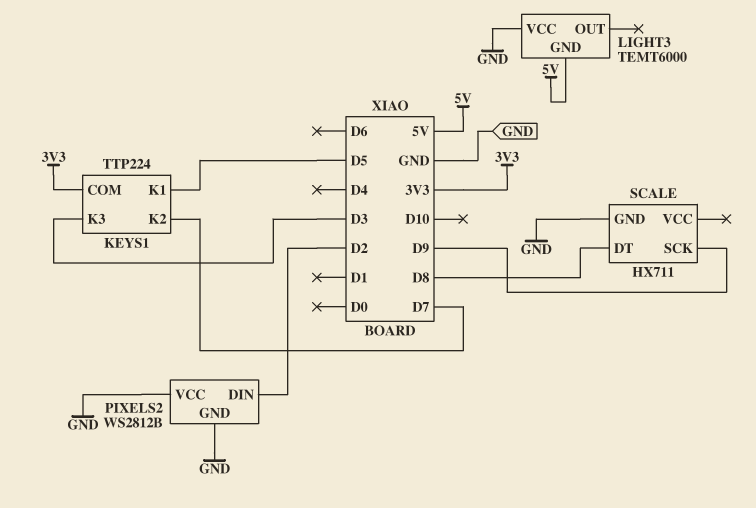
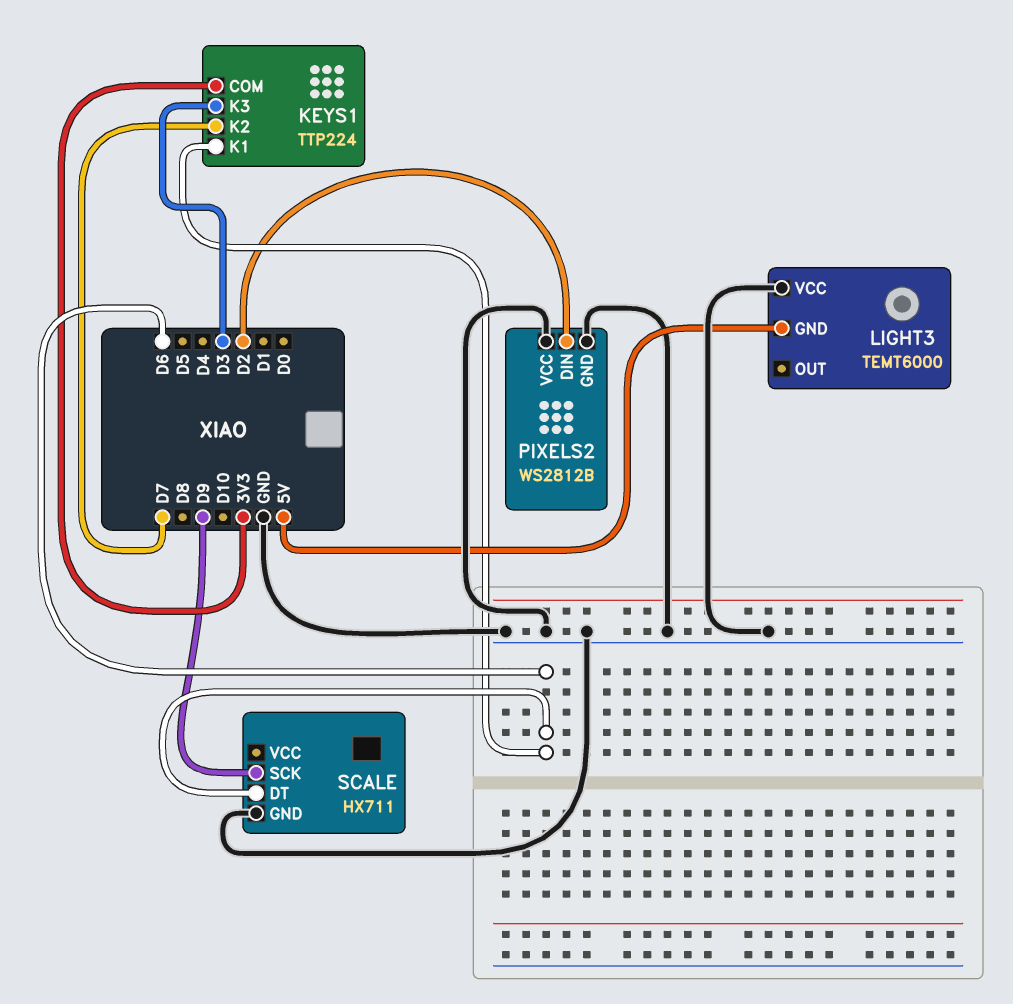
KEYS1 pin K1: D5 -> D6
SCALE pin DT: D8 -> D6

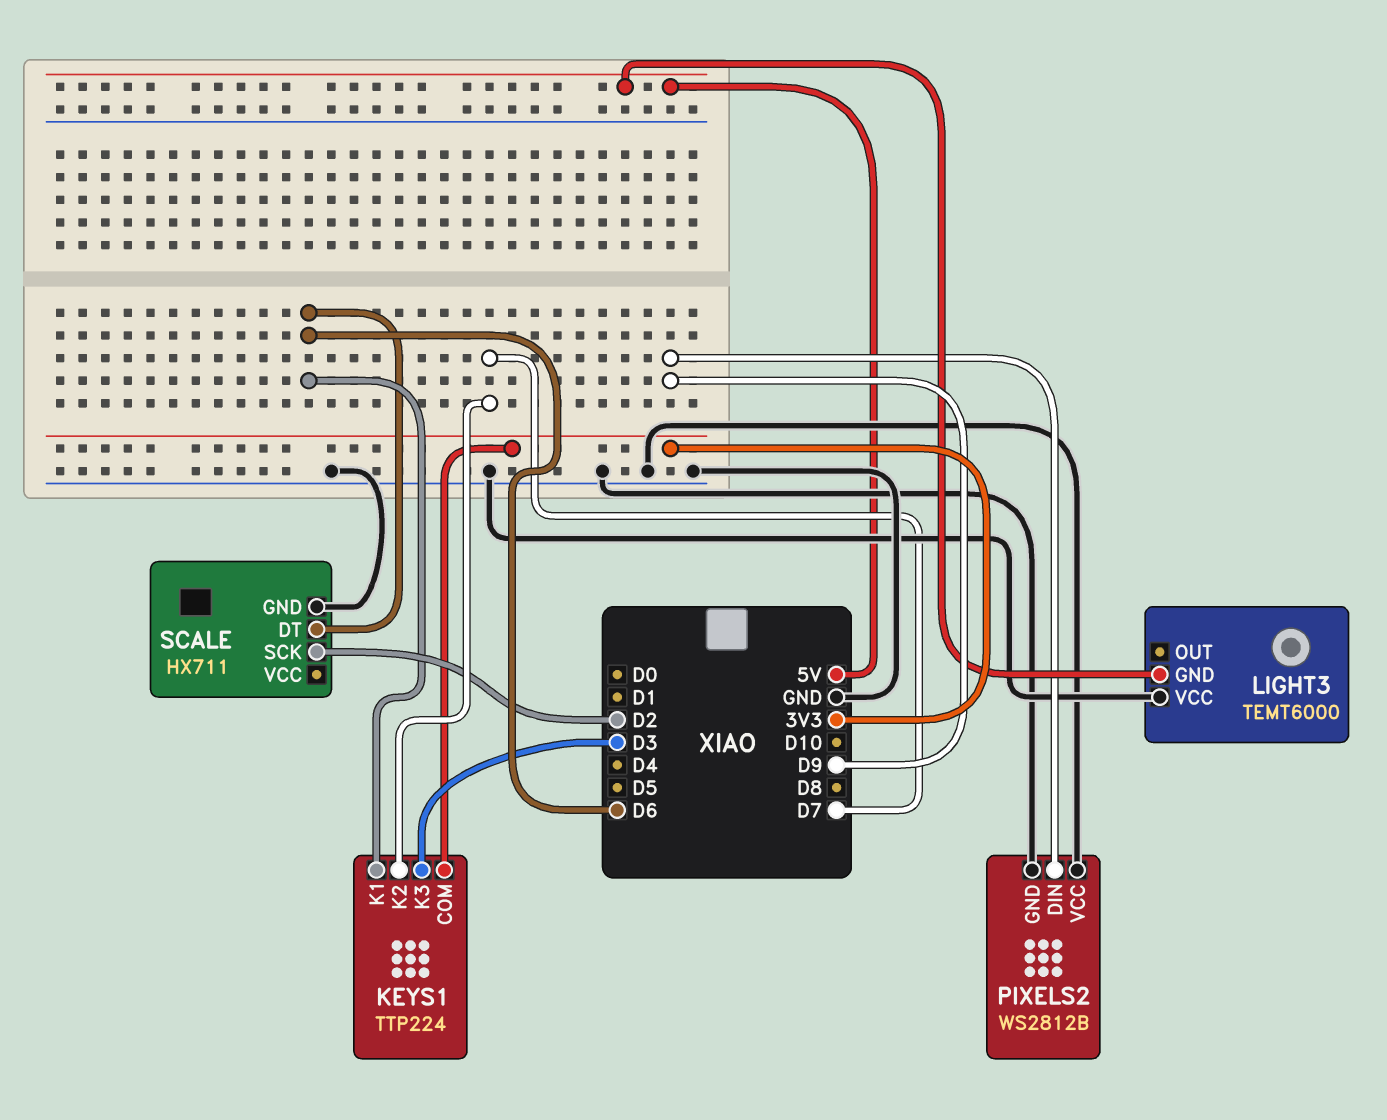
PIXELS2 pin DIN: D2 -> D9
SCALE pin SCK: D9 -> D2

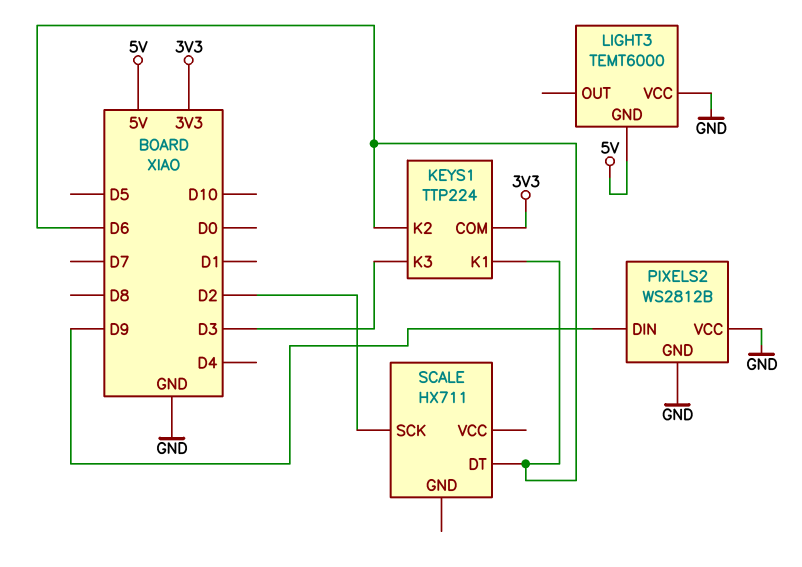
KEYS1 pin K2: D7 -> D6
SCALE pin GND: GND -> none

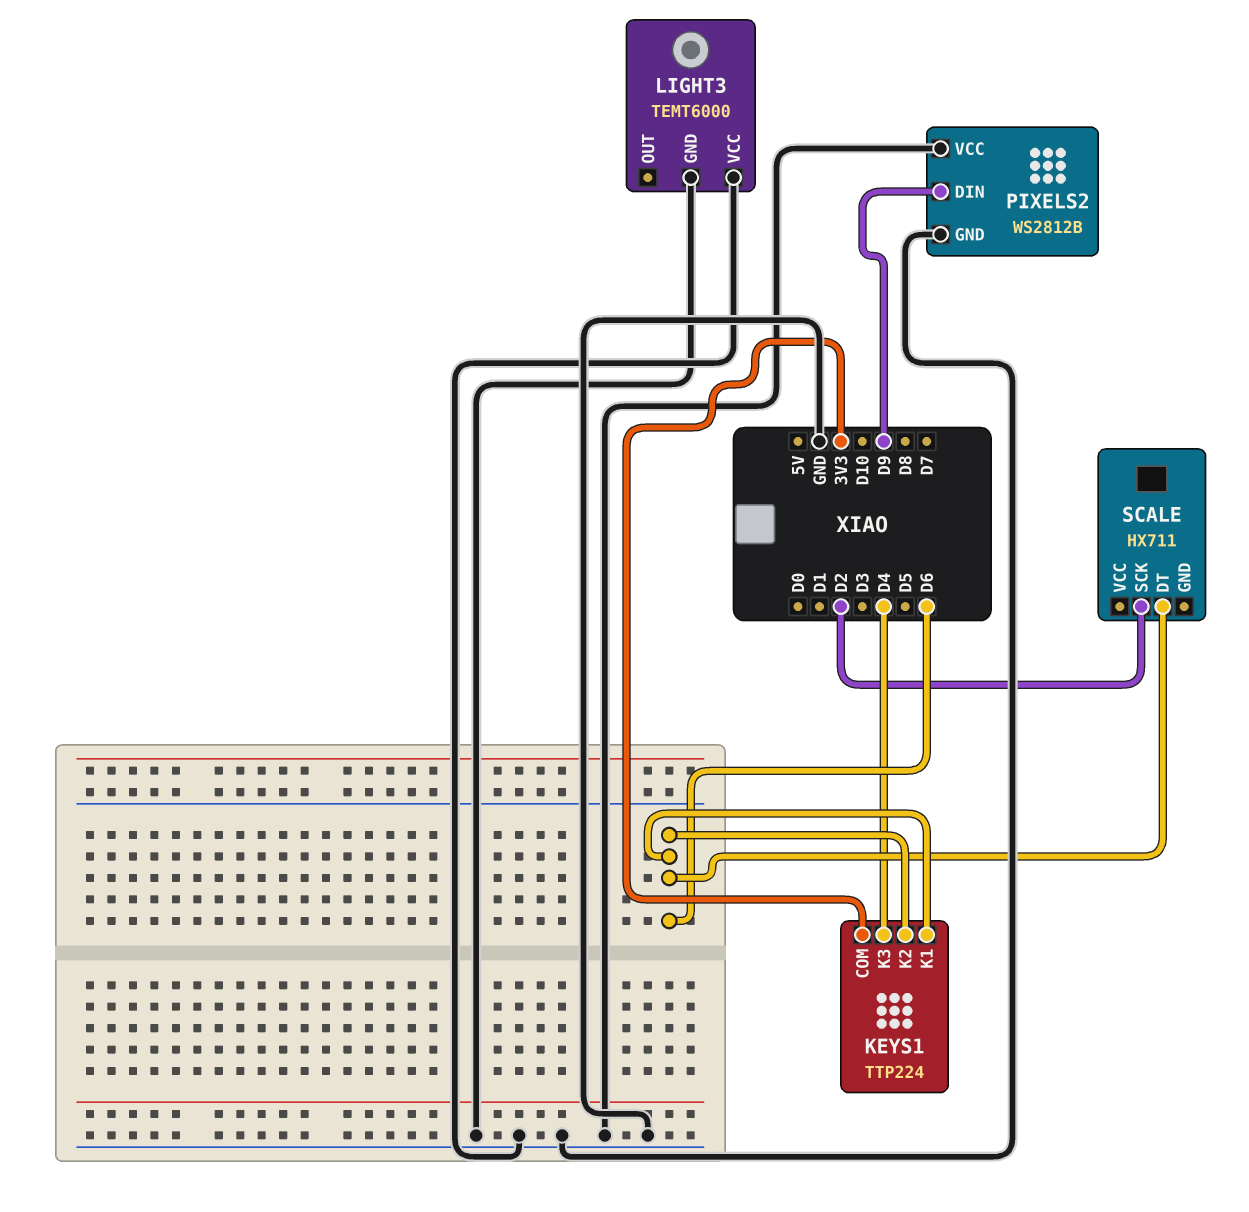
KEYS1 pin K3: D3 -> D4
LIGHT3 pin GND: 5V -> GND

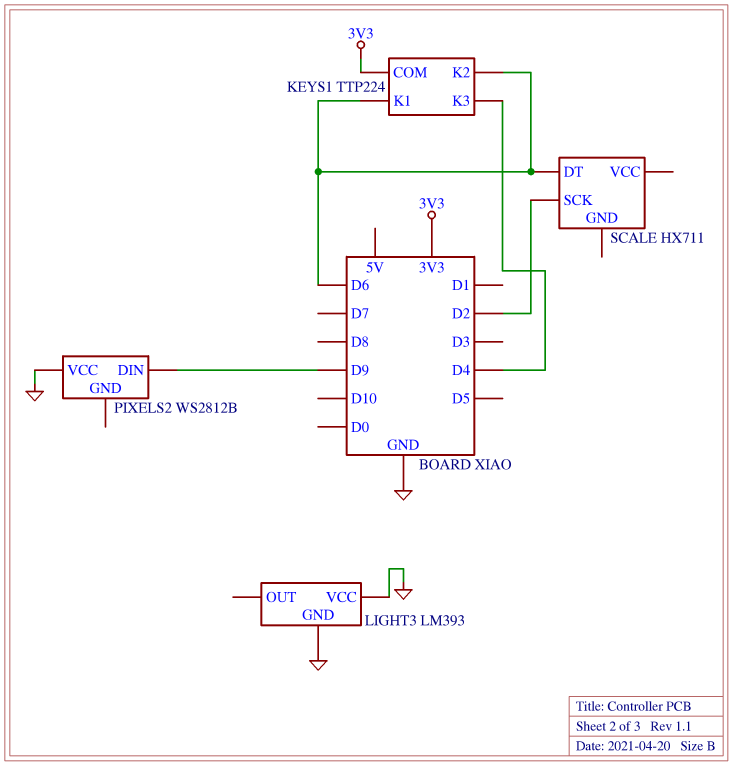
LIGHT3: TEMT6000 -> LM393
PIXELS2 pin GND: GND -> none

